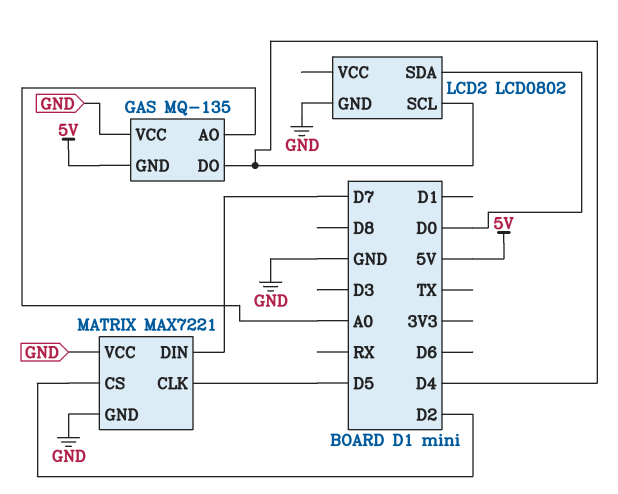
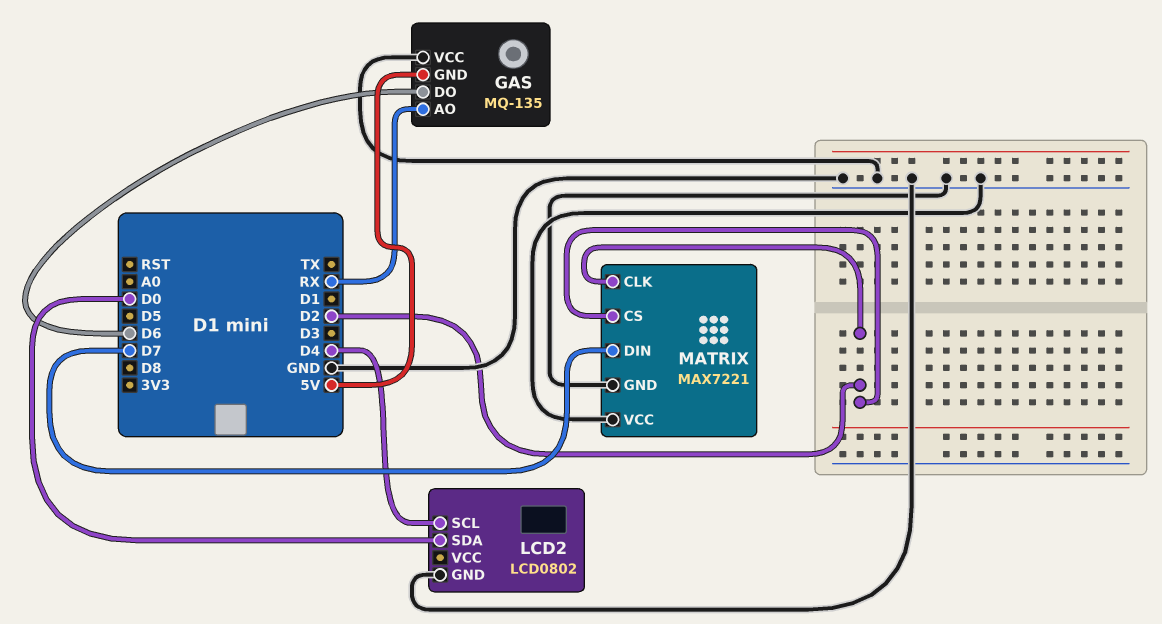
GAS pin AO: A0 -> RX
GAS pin DO: D4 -> D6
MATRIX pin CLK: D5 -> D2

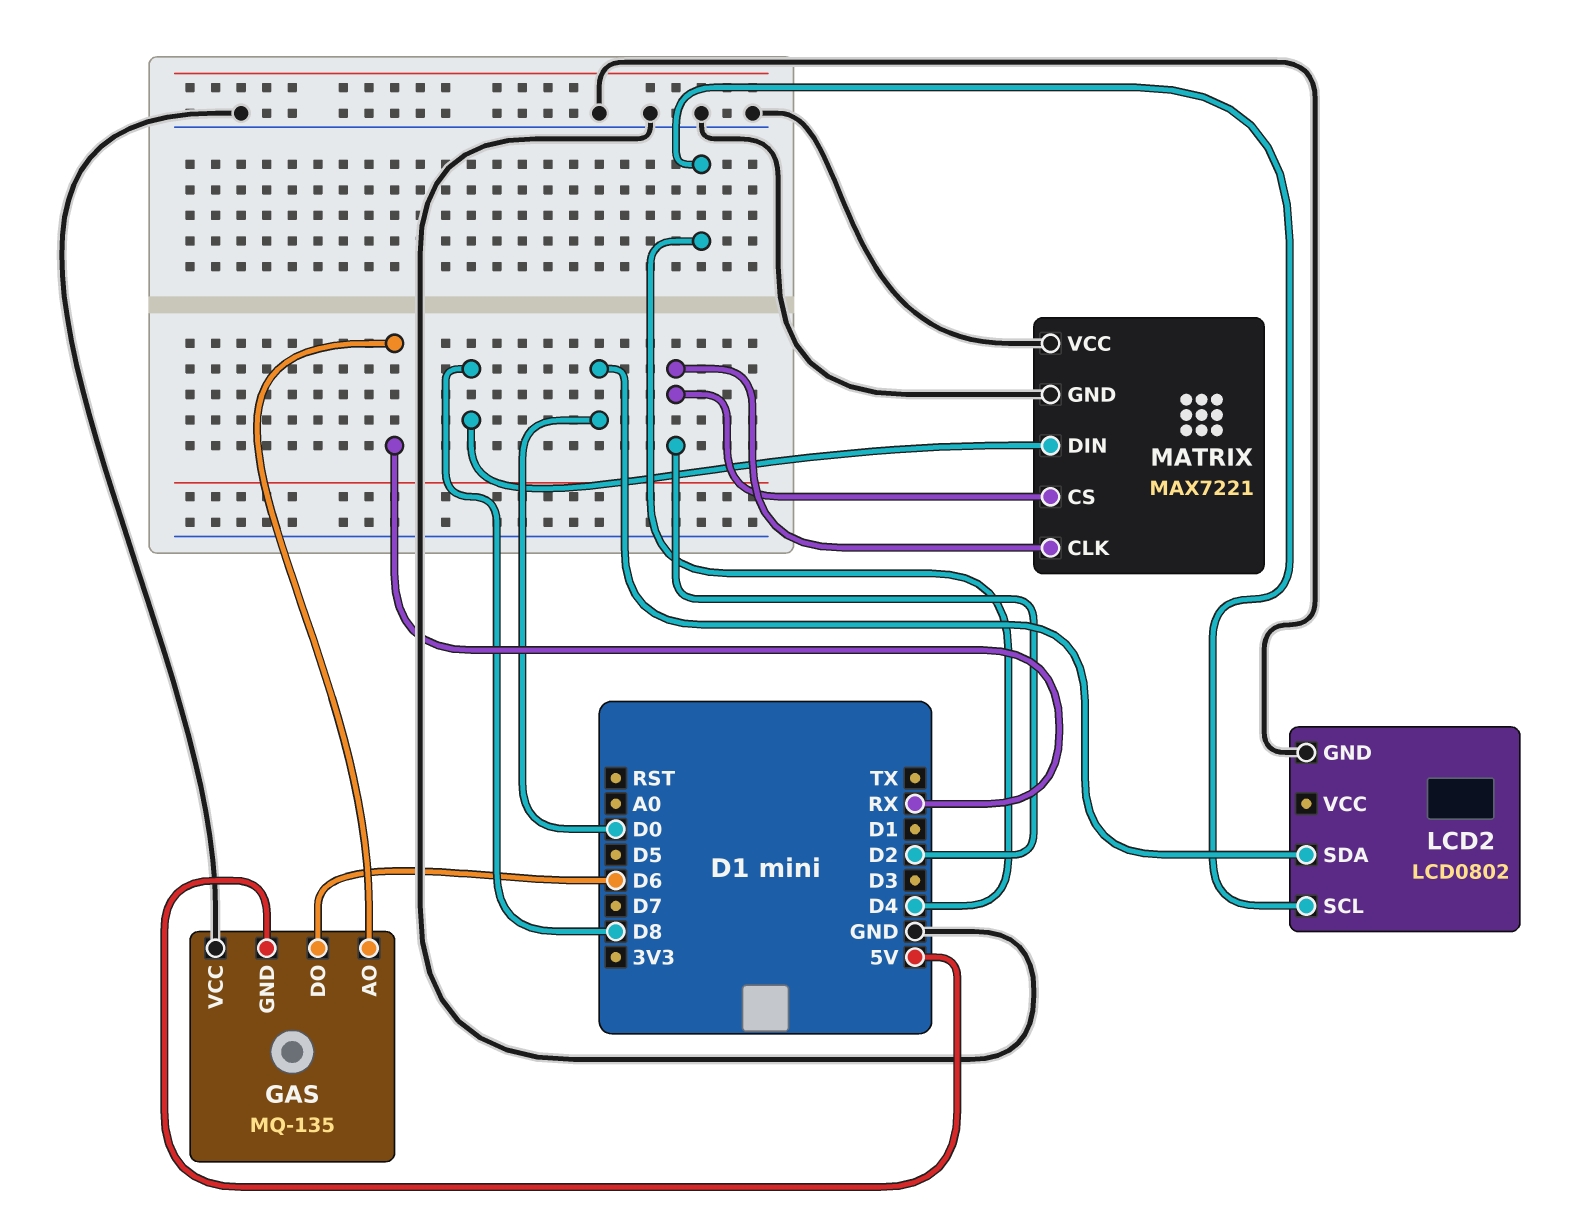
MATRIX pin DIN: D7 -> D8

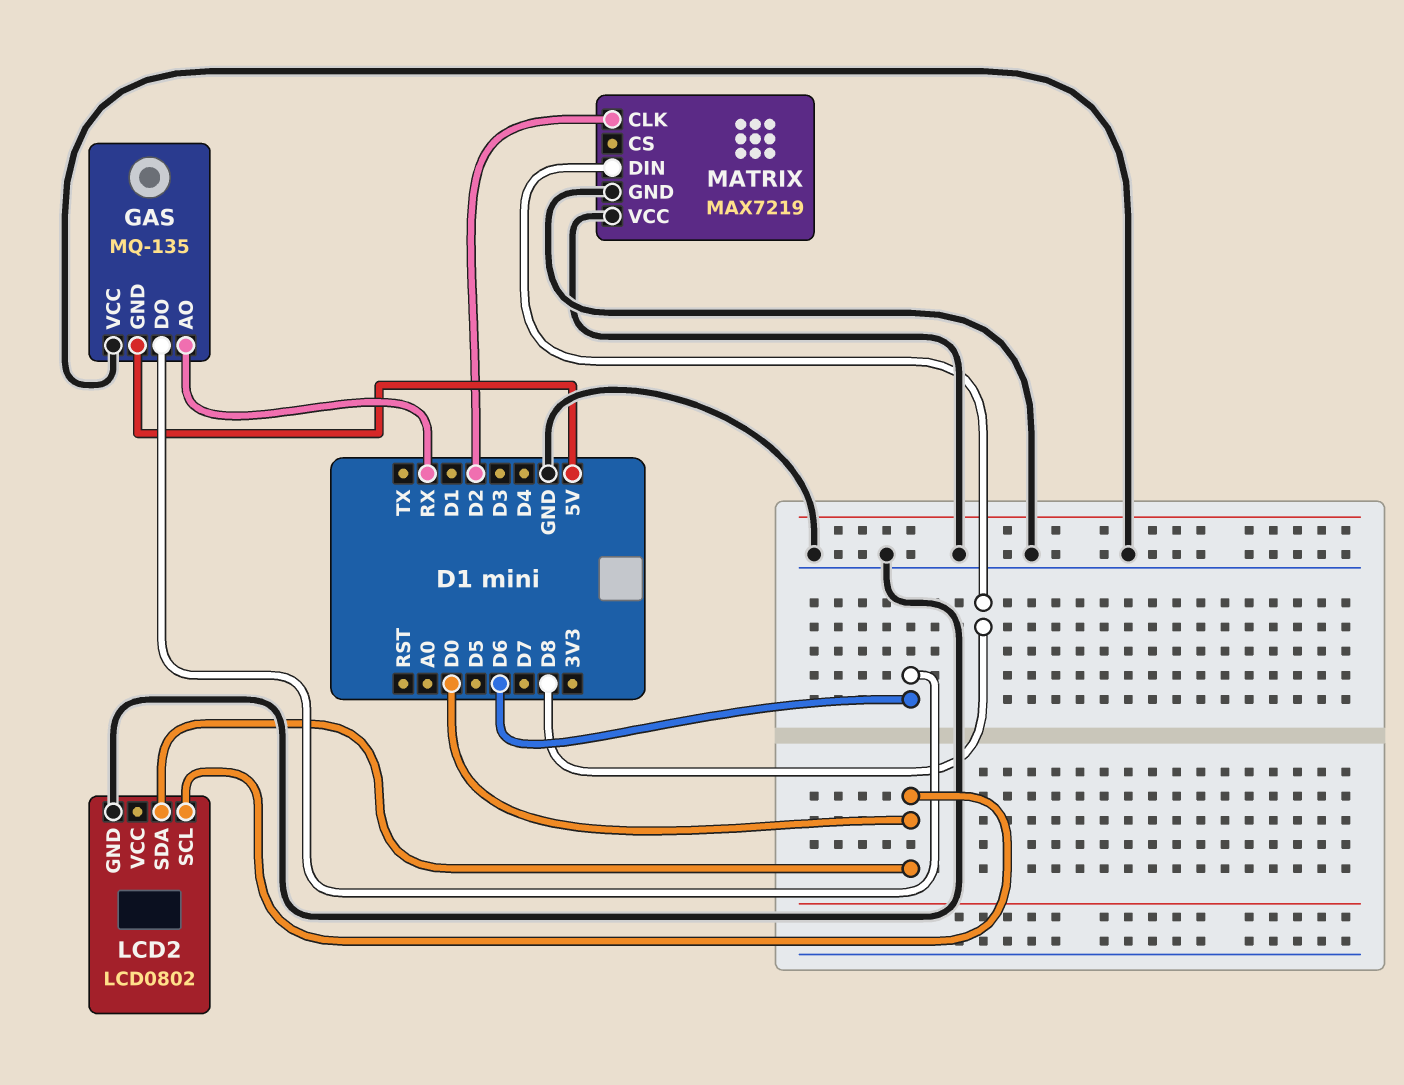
LCD2 pin SCL: D4 -> D0
MATRIX: MAX7221 -> MAX7219
MATRIX pin CS: D2 -> none

